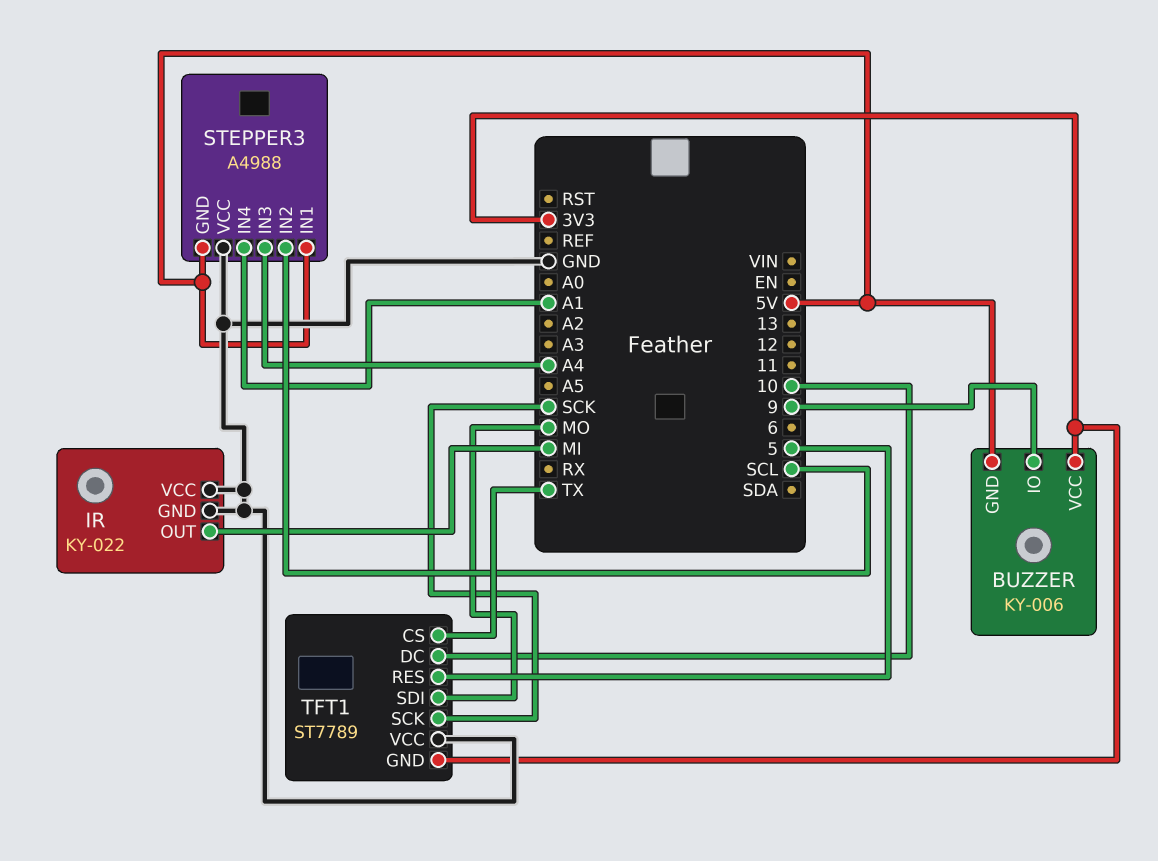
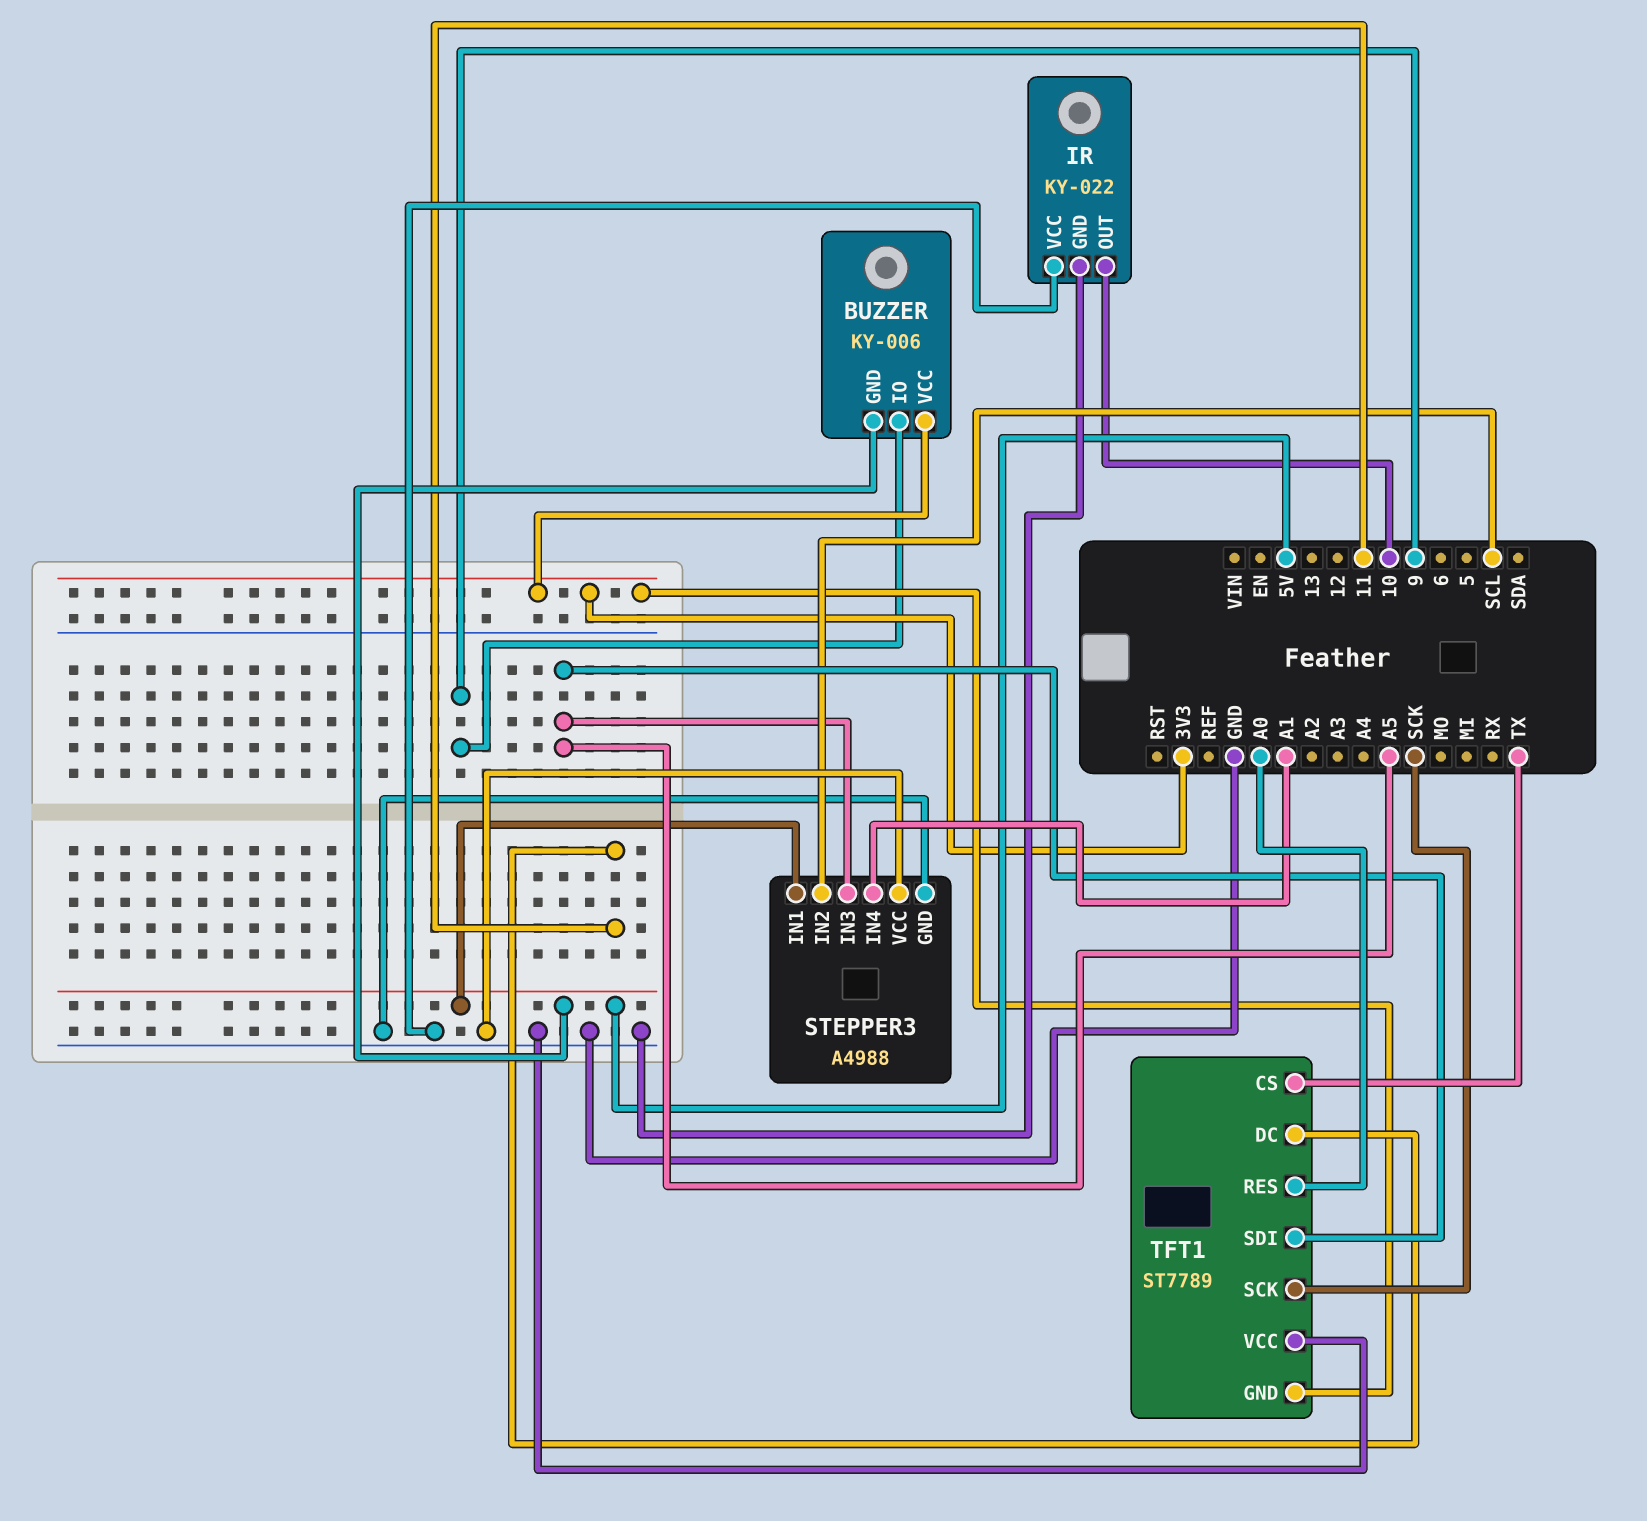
IR pin OUT: MI -> 10
STEPPER3 pin GND: 5V -> GND
STEPPER3 pin IN3: A4 -> A5
TFT1 pin DC: 10 -> 11
TFT1 pin RES: 5 -> A0
TFT1 pin SDI: MO -> A5

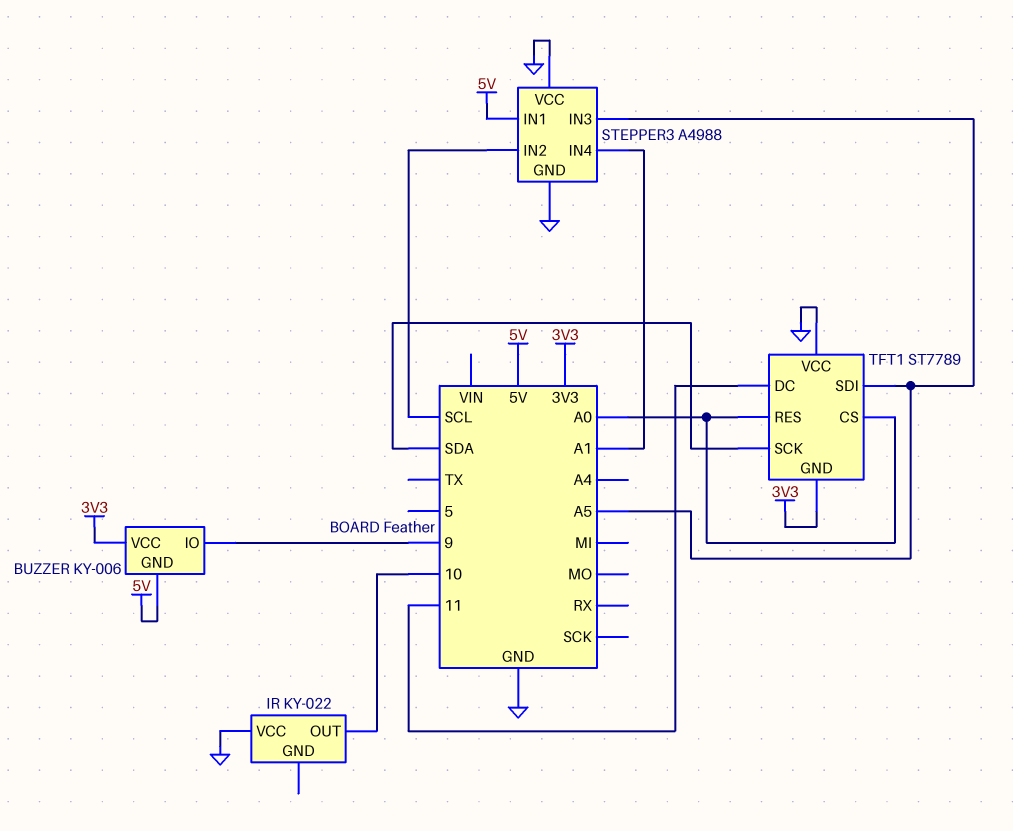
IR pin GND: GND -> none
TFT1 pin CS: TX -> A0
TFT1 pin SCK: SCK -> SDA

